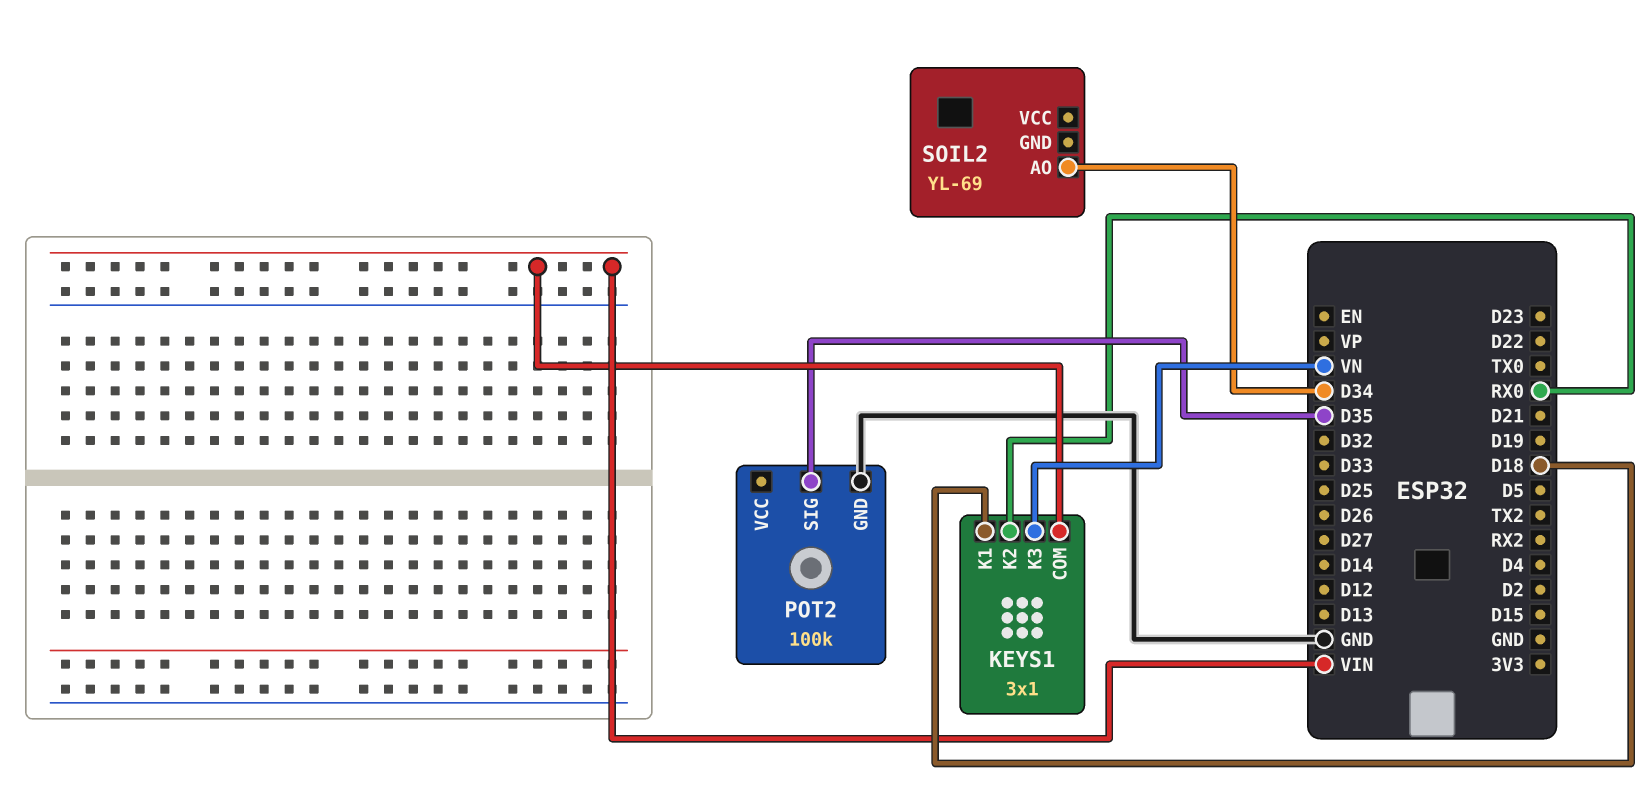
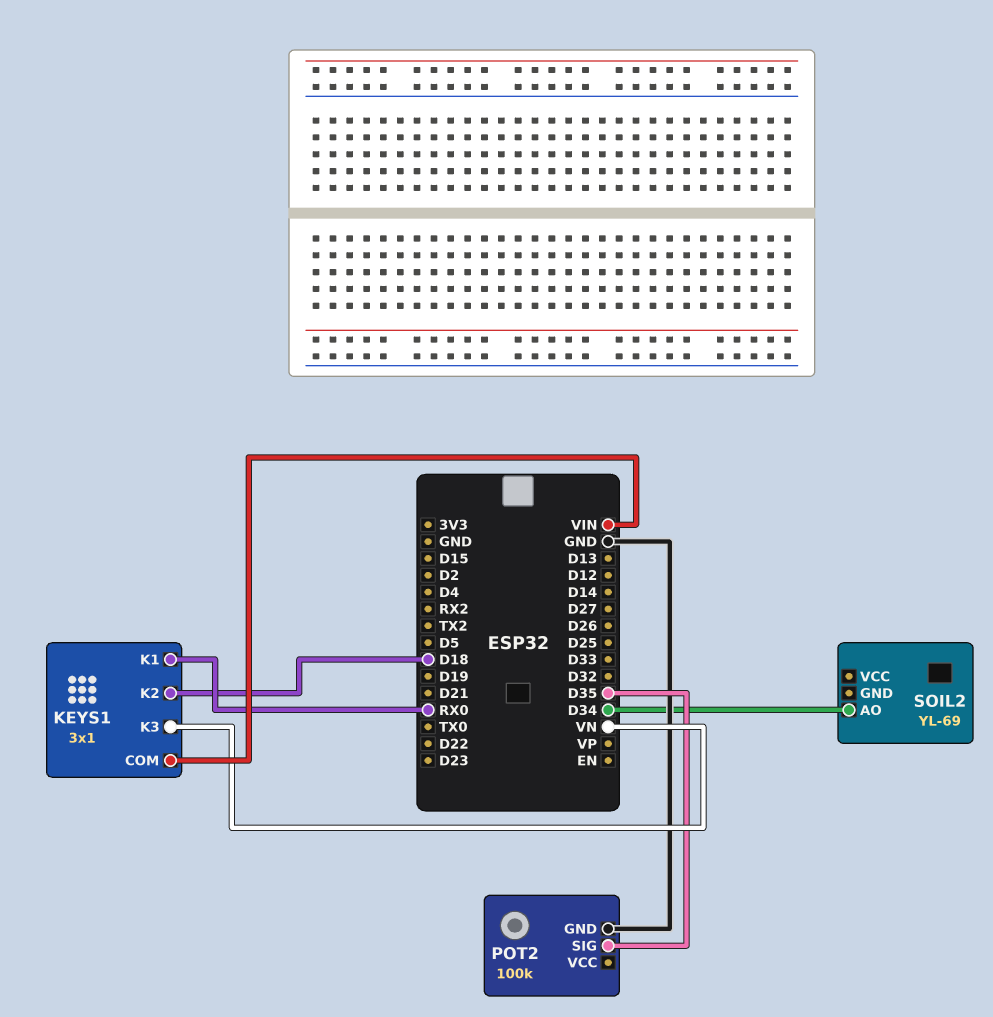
KEYS1 pin K1: D18 -> RX0
KEYS1 pin K2: RX0 -> D18

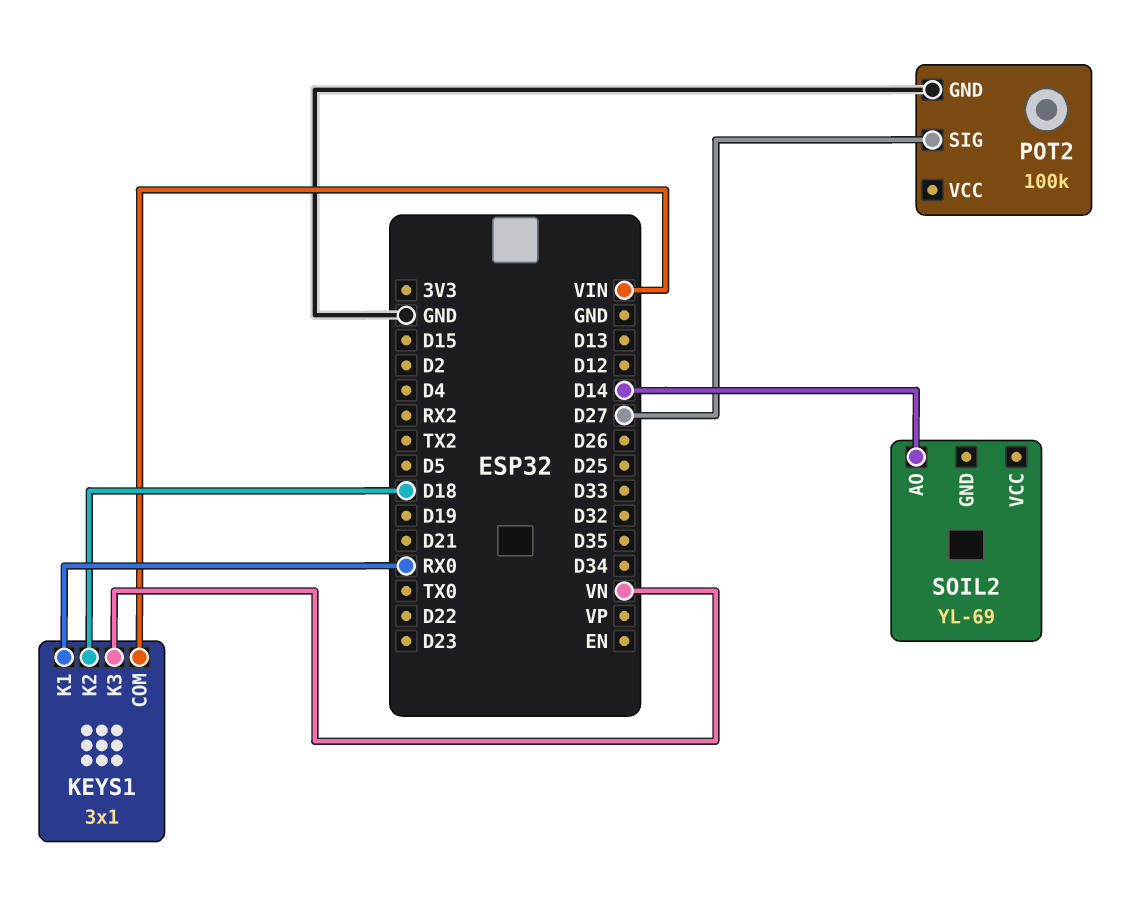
POT2 pin SIG: D35 -> D27
SOIL2 pin AO: D34 -> D14

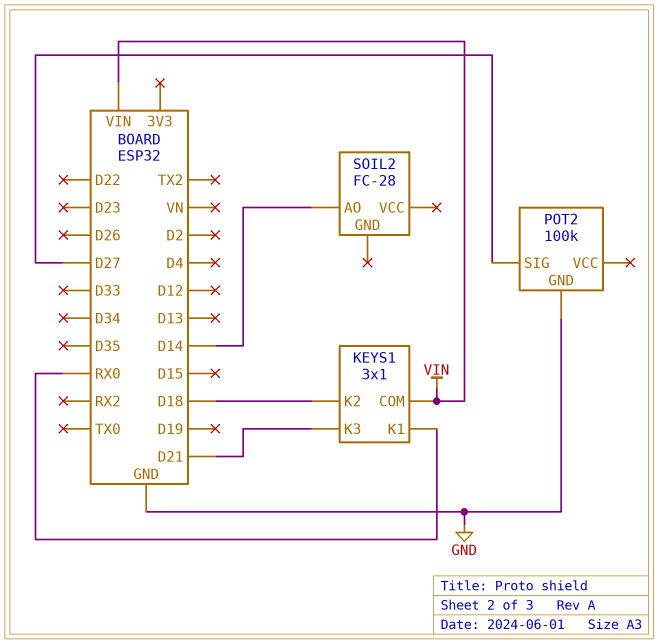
KEYS1 pin K3: VN -> D21
SOIL2: YL-69 -> FC-28

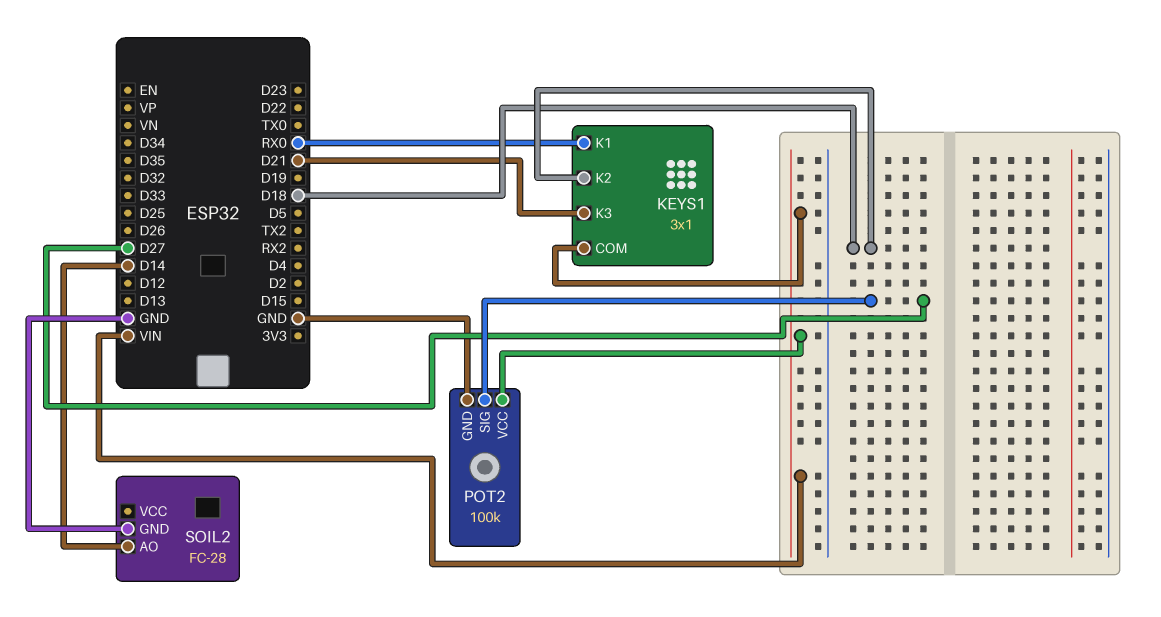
POT2 pin VCC: none -> VIN
SOIL2 pin GND: none -> GND

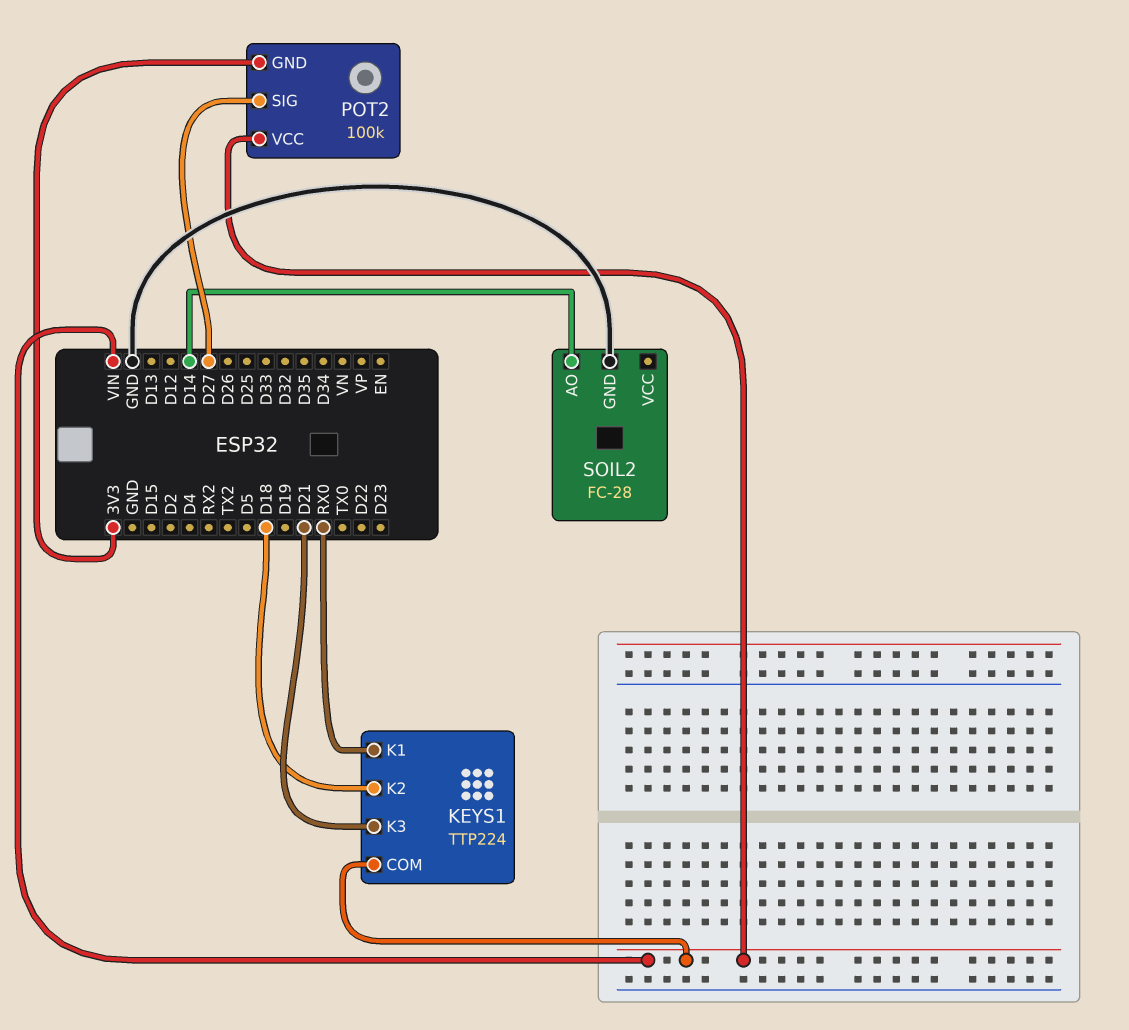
KEYS1: 3x1 -> TTP224
POT2 pin GND: GND -> 3V3

